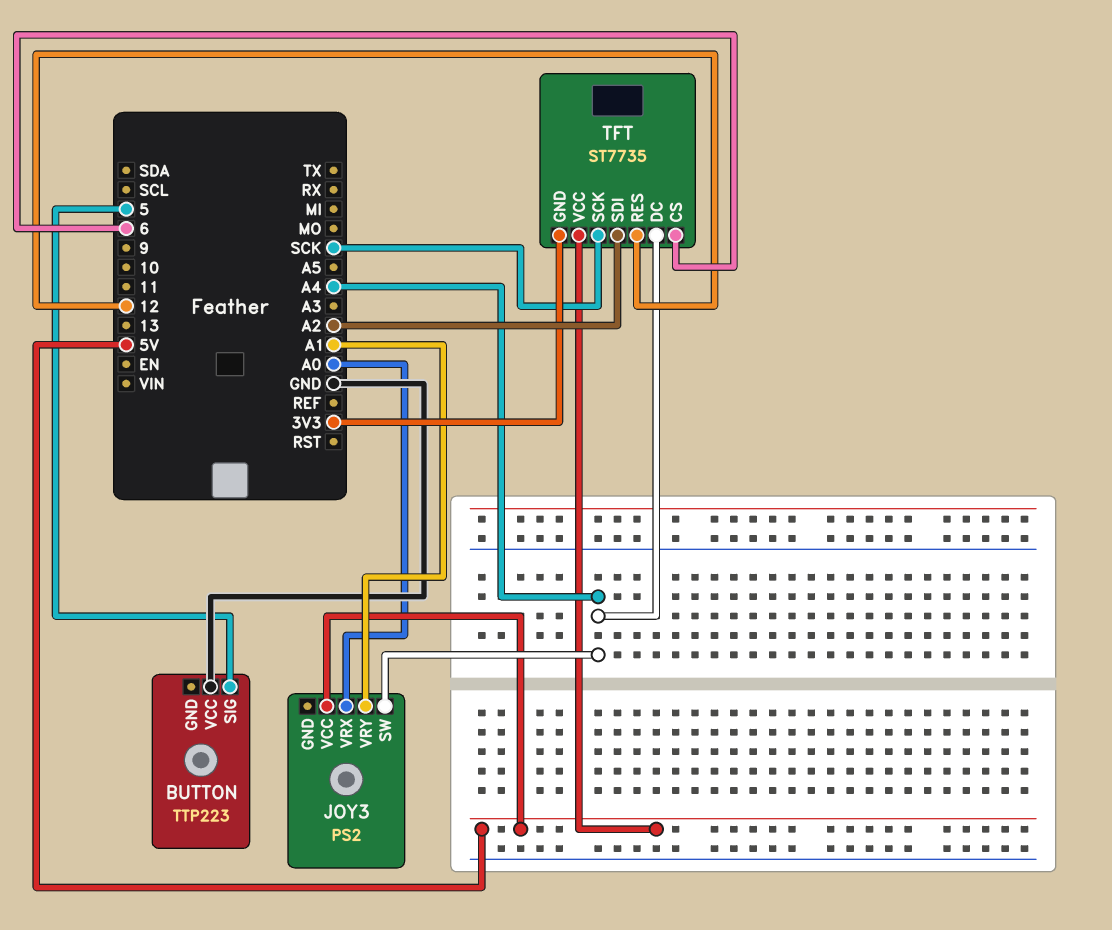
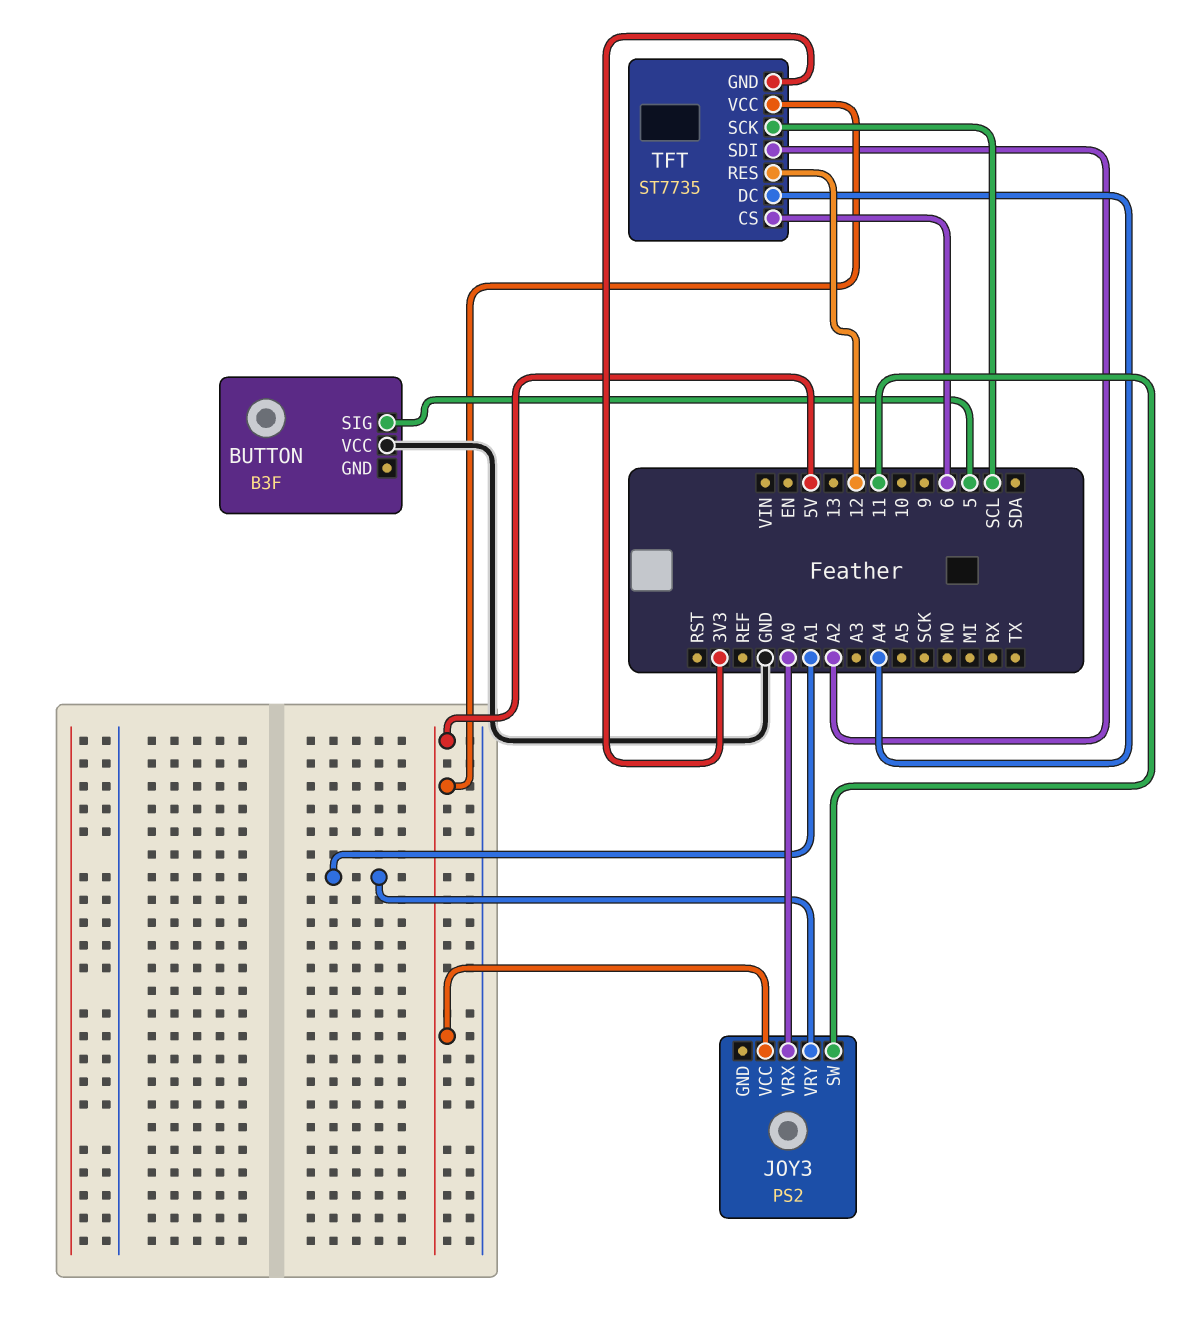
BUTTON: TTP223 -> B3F
JOY3 pin SW: A4 -> 11
TFT pin SCK: SCK -> SCL

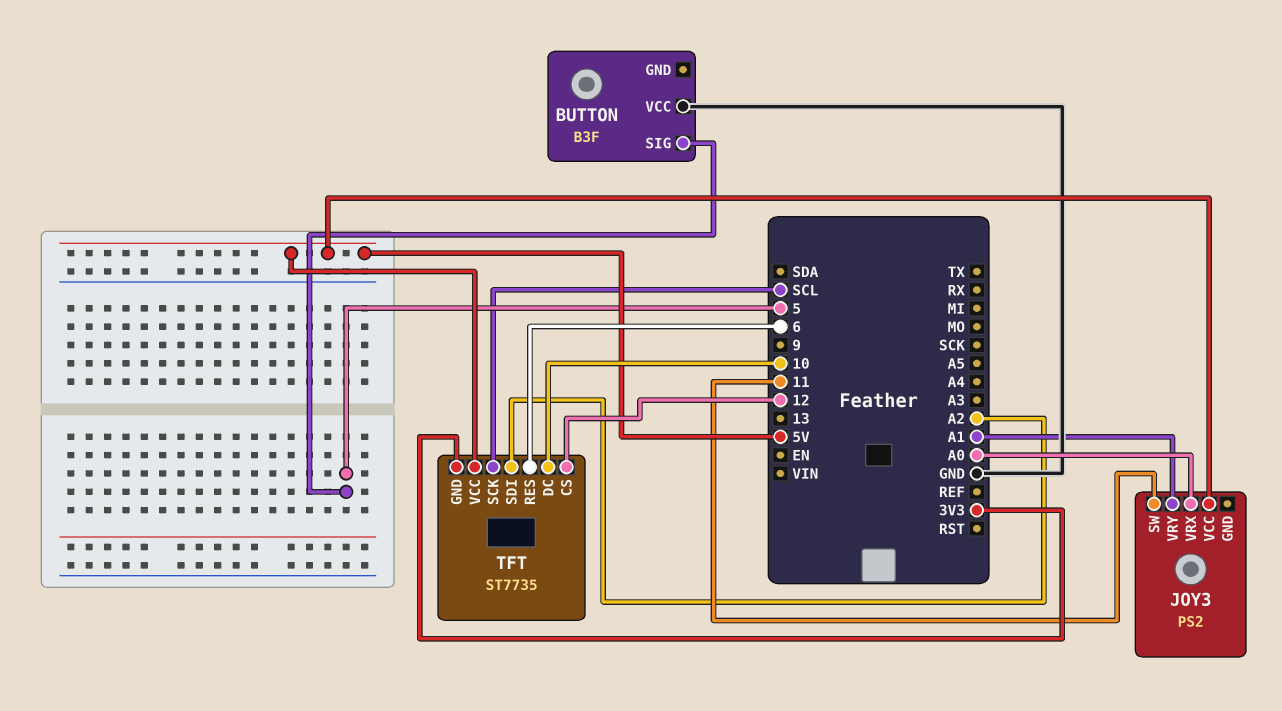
TFT pin CS: 6 -> 12
TFT pin DC: A4 -> 10
TFT pin RES: 12 -> 6

